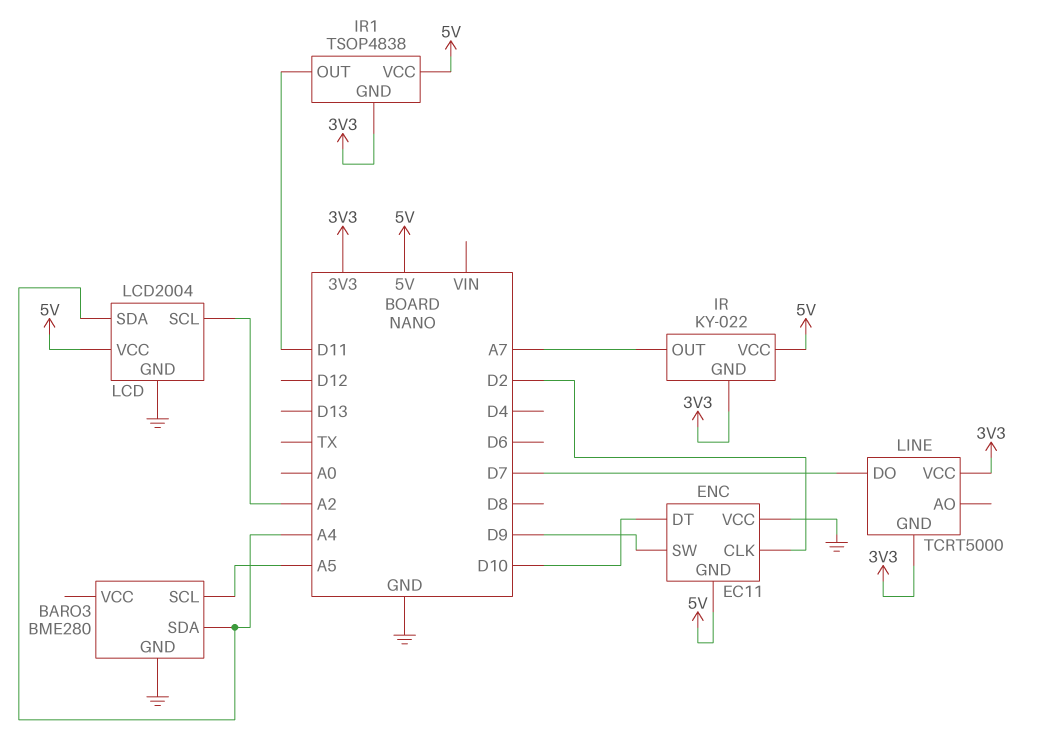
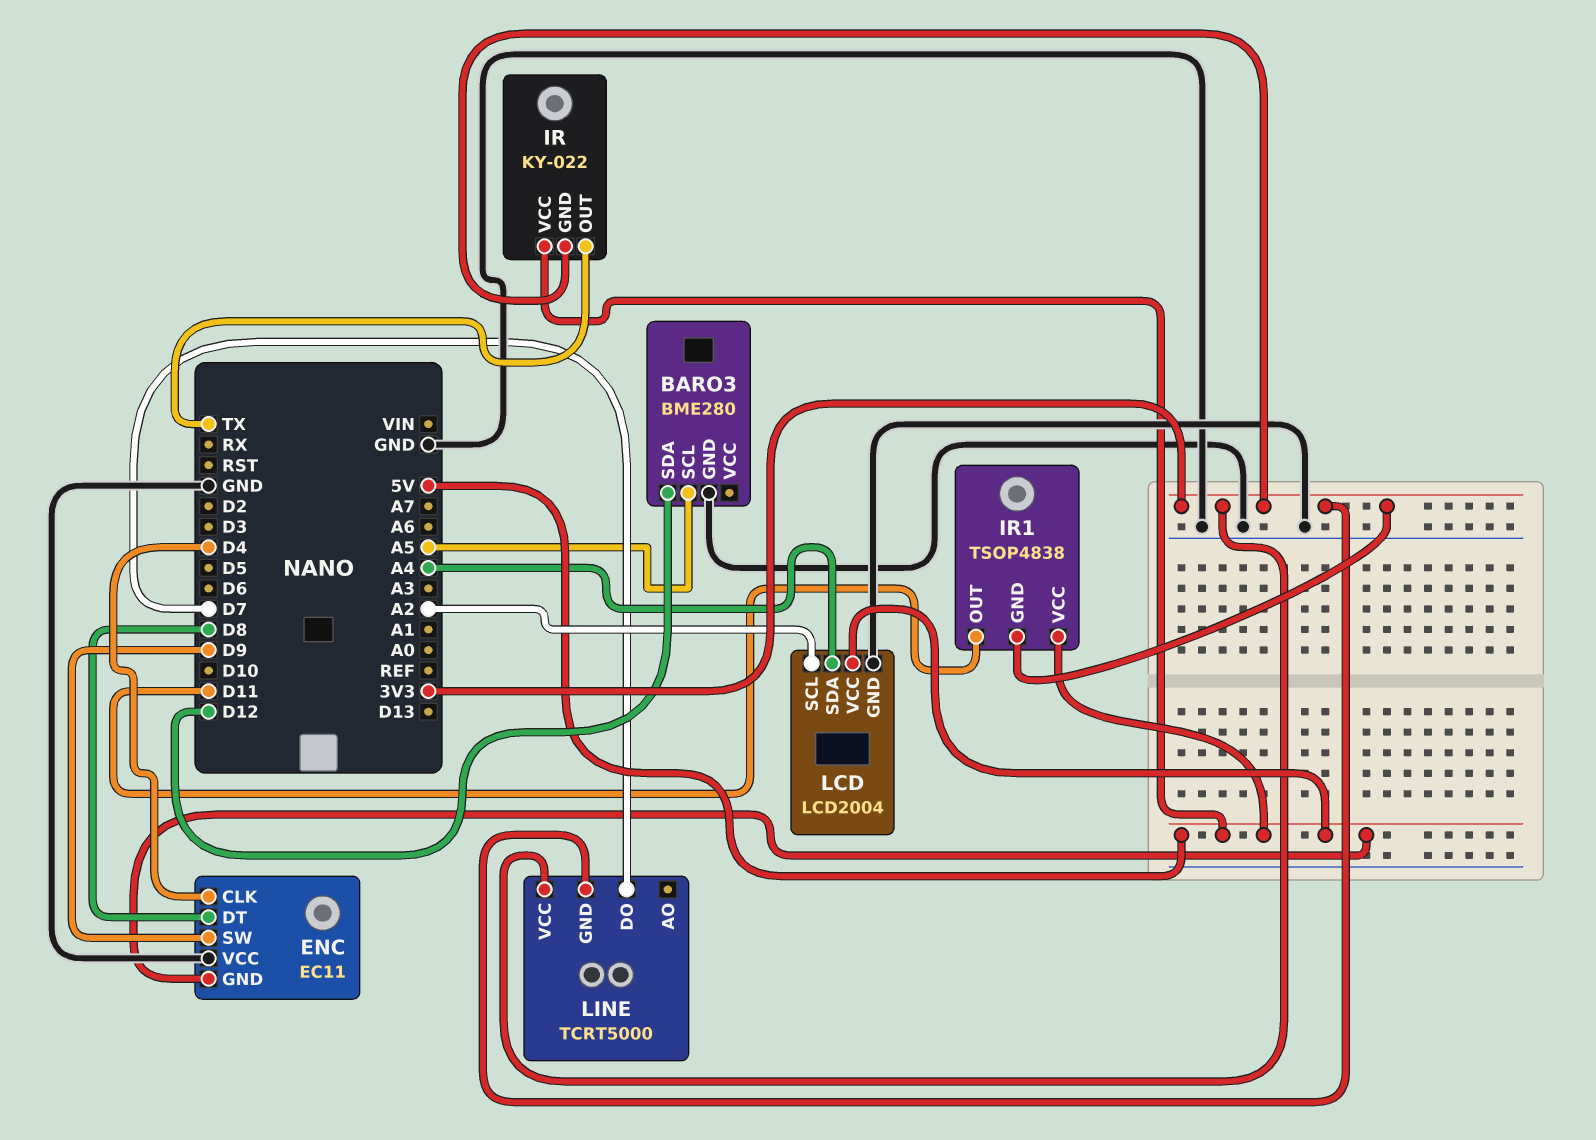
BARO3 pin SDA: A4 -> D12
ENC pin CLK: D2 -> D4
ENC pin DT: D10 -> D8
IR pin OUT: A7 -> TX

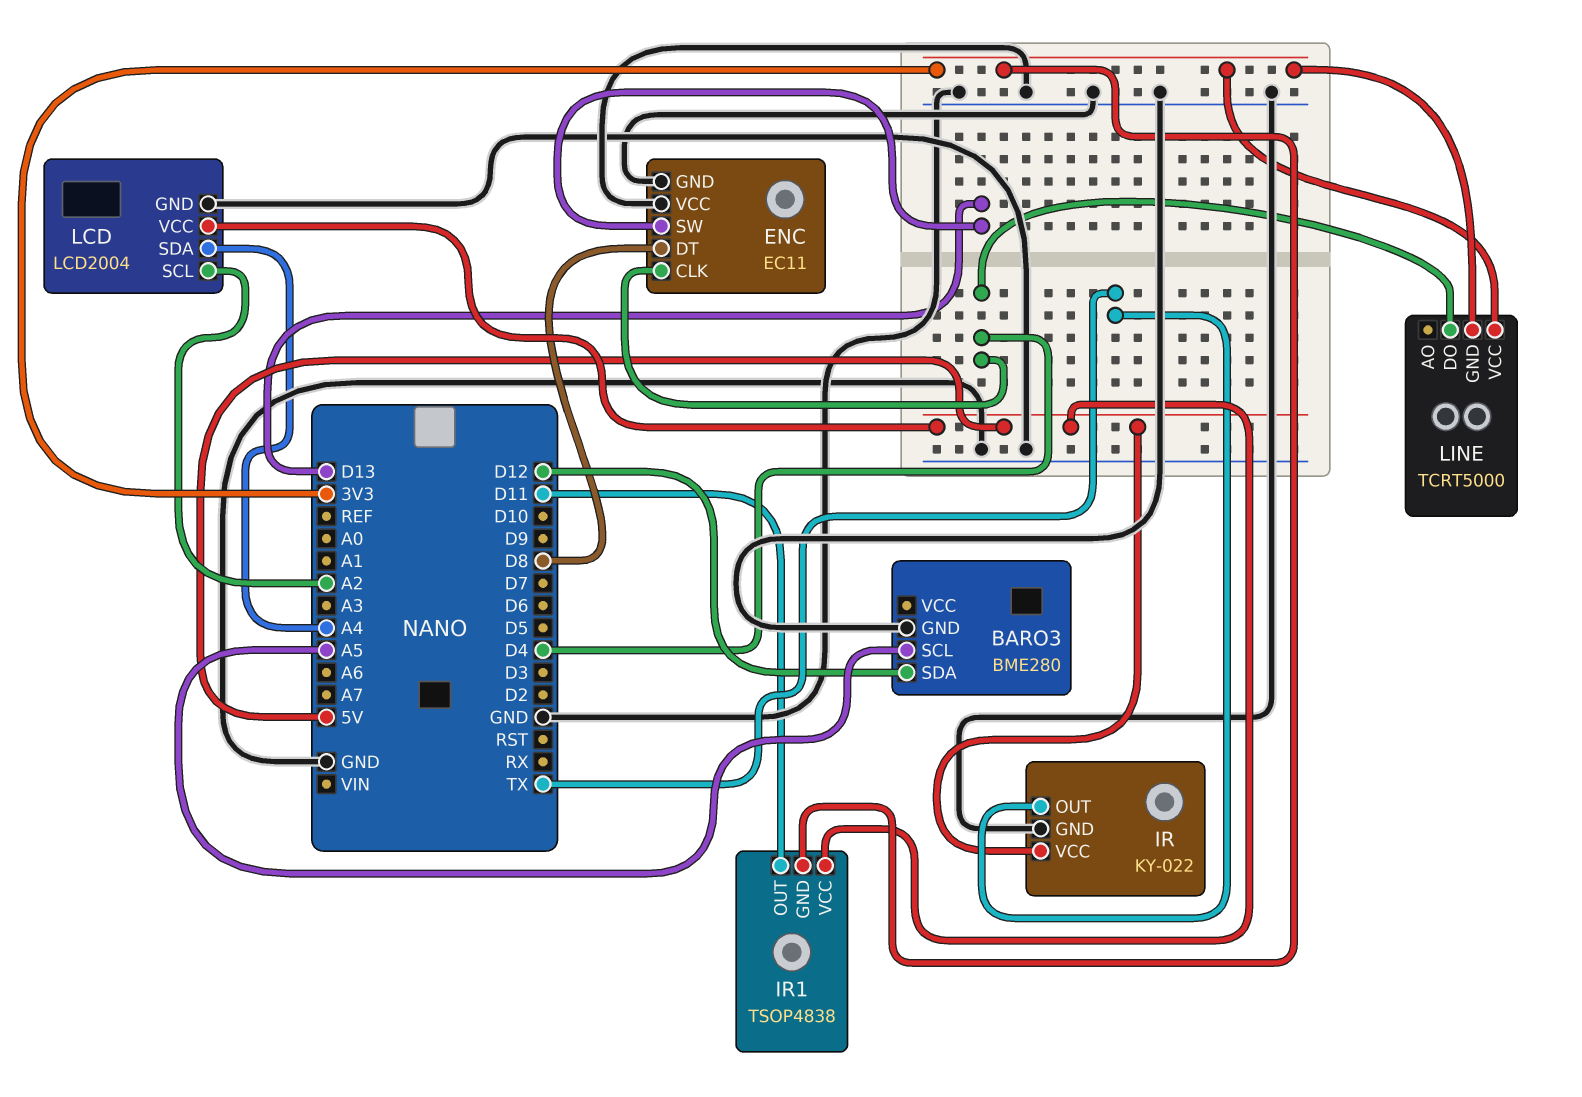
ENC pin GND: 5V -> GND
ENC pin SW: D9 -> D13
IR pin GND: 3V3 -> GND
LINE pin DO: D7 -> D4

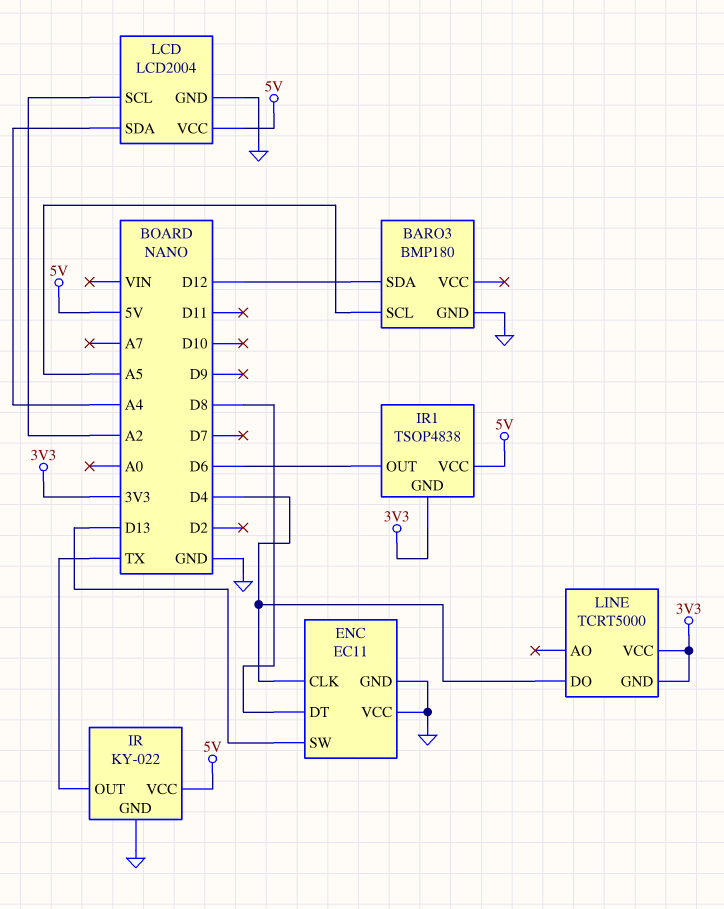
BARO3: BME280 -> BMP180
IR1 pin OUT: D11 -> D6

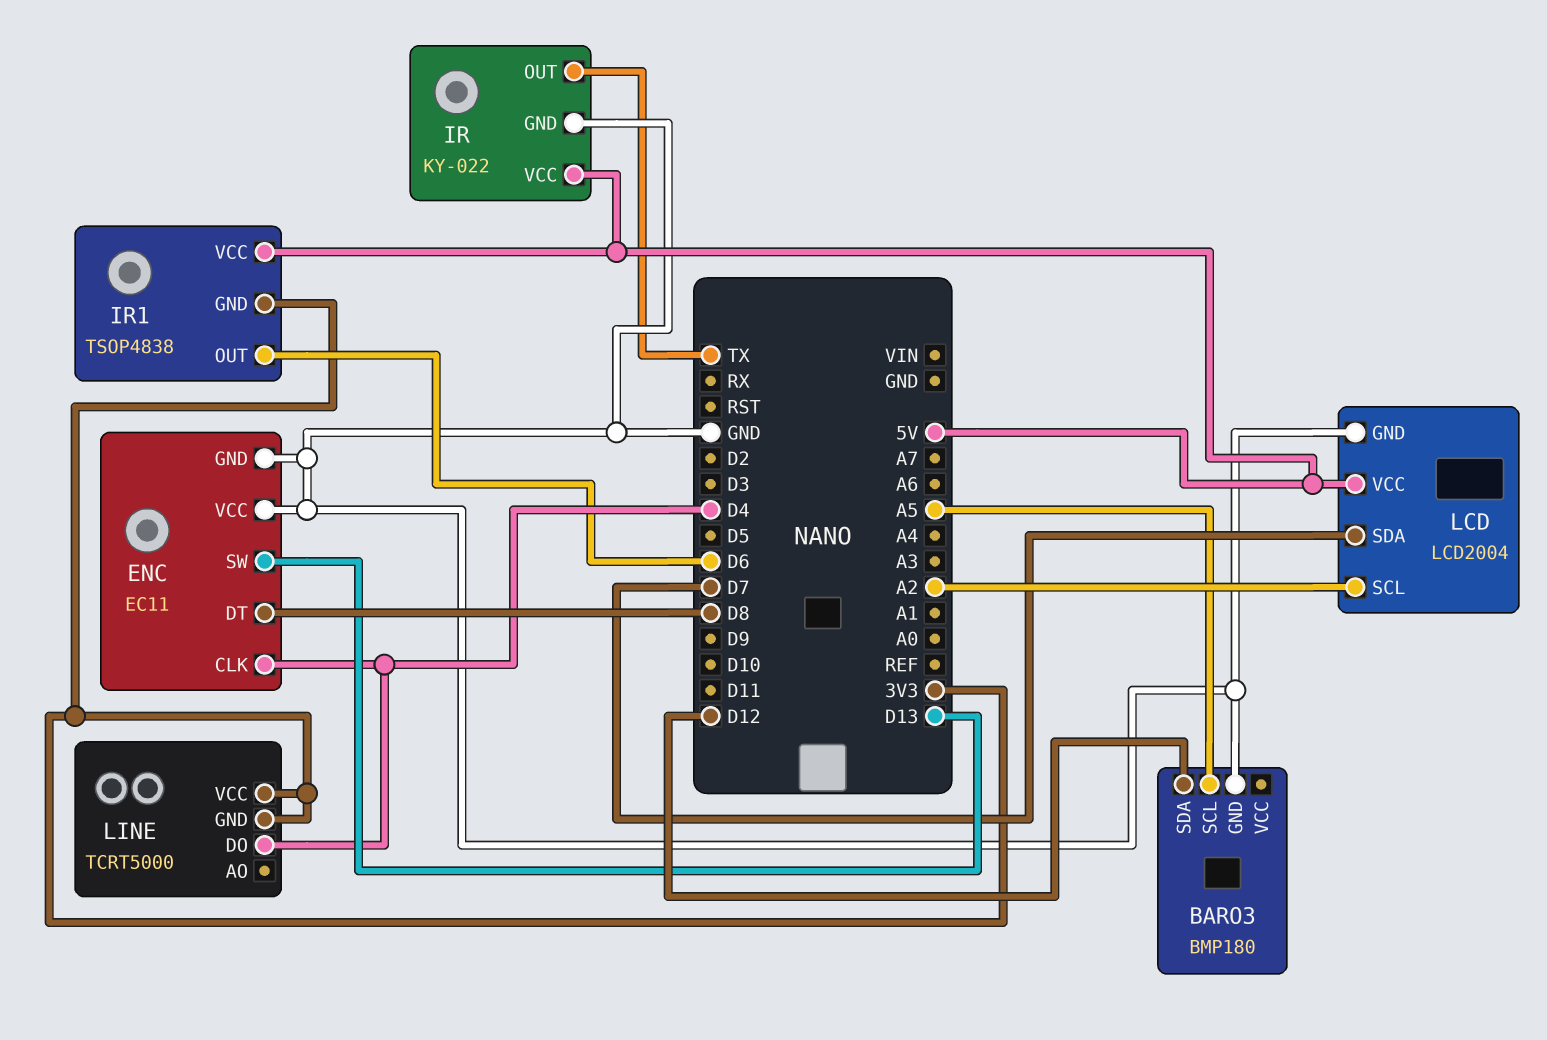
LCD pin SDA: A4 -> D7

